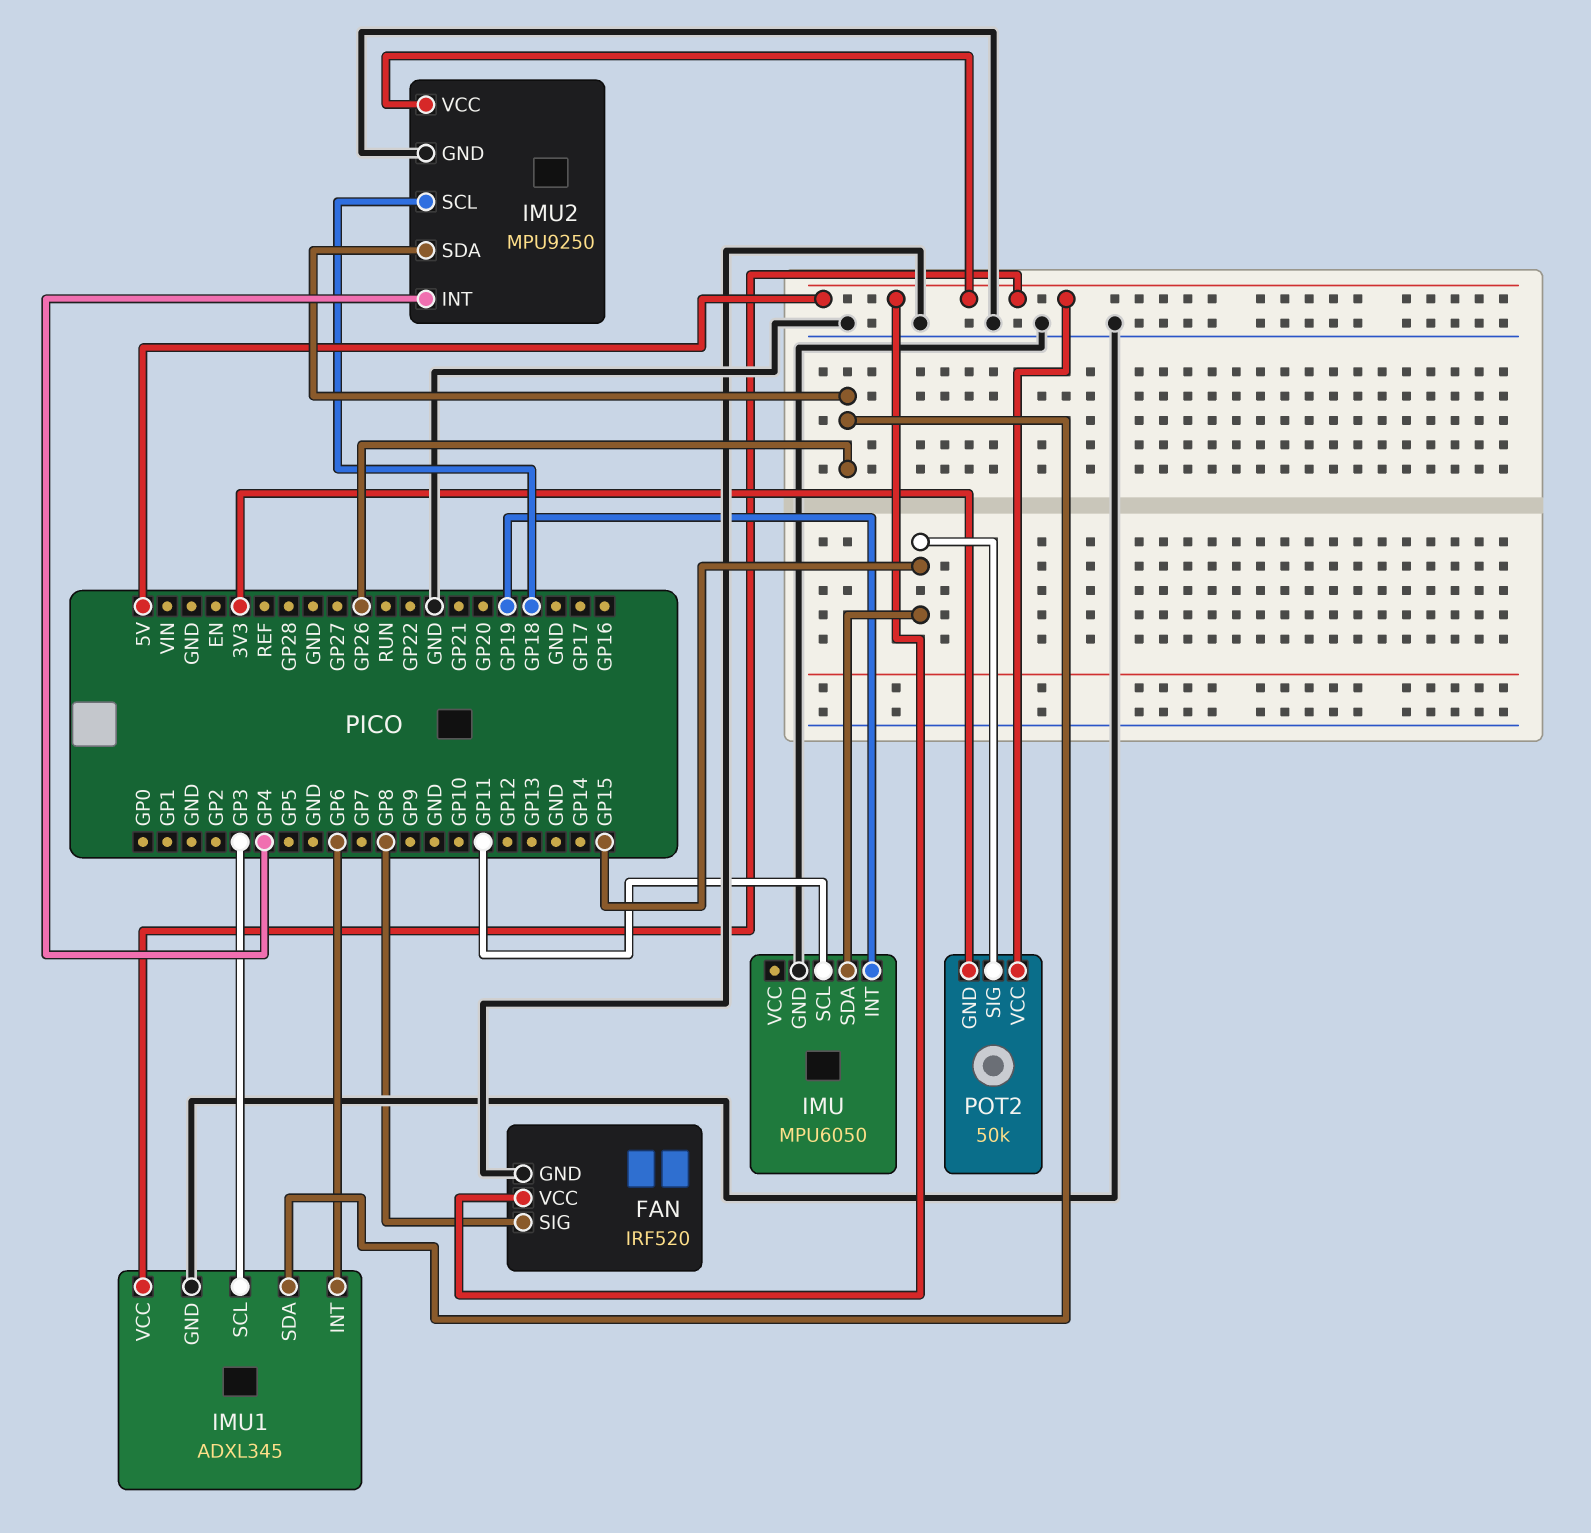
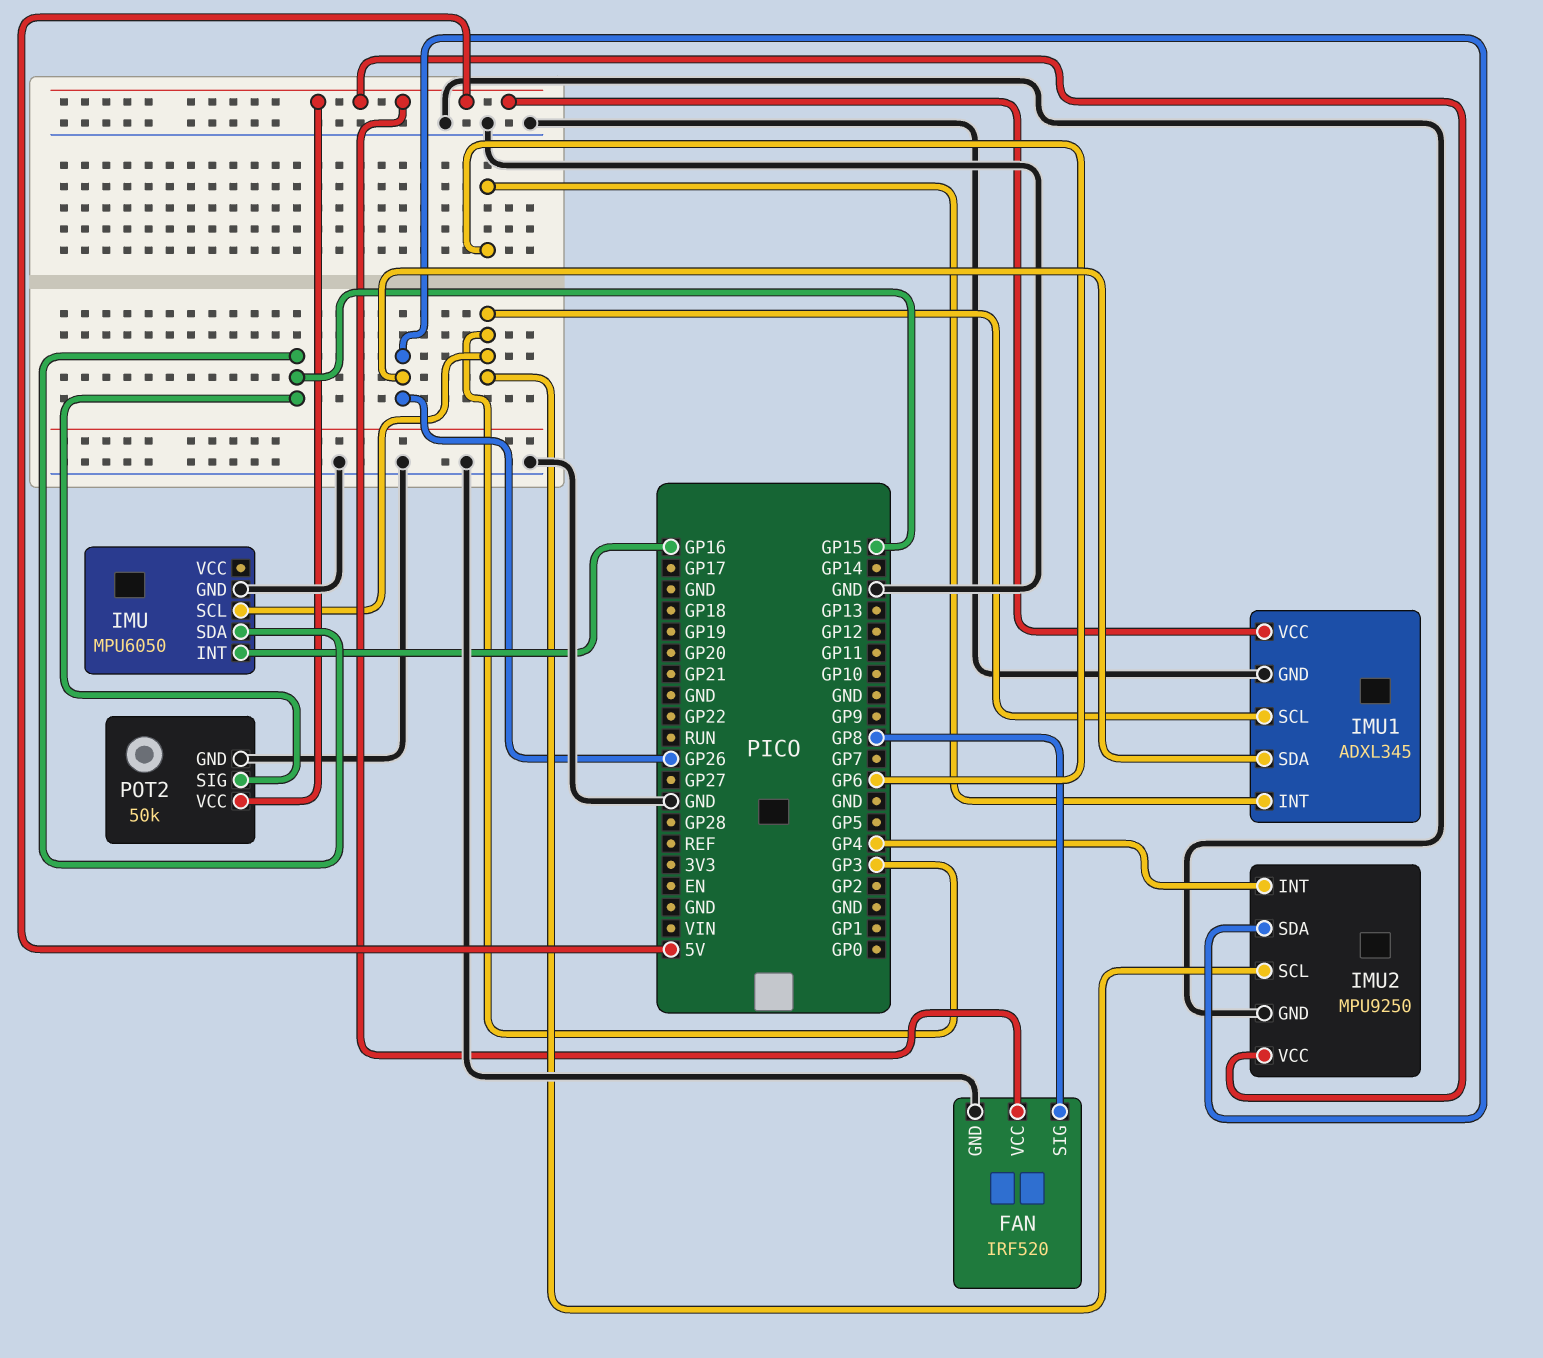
IMU pin INT: GP19 -> GP16
IMU pin SCL: GP11 -> GP3
IMU2 pin SCL: GP18 -> GP3
POT2 pin GND: 3V3 -> GND

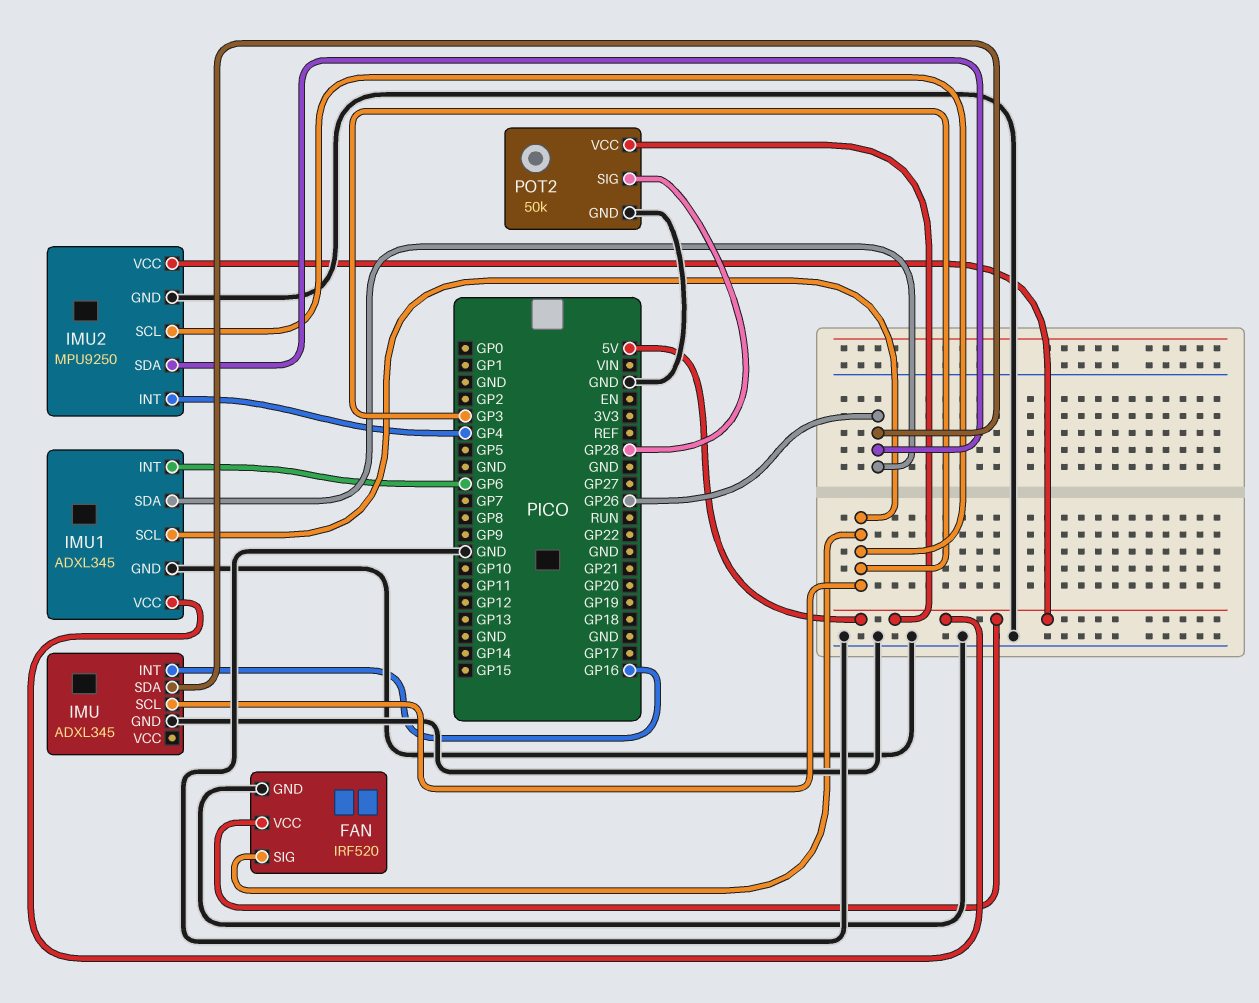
FAN pin SIG: GP8 -> GP3
IMU: MPU6050 -> ADXL345
IMU pin SDA: GP15 -> GP26
POT2 pin SIG: GP15 -> GP28

